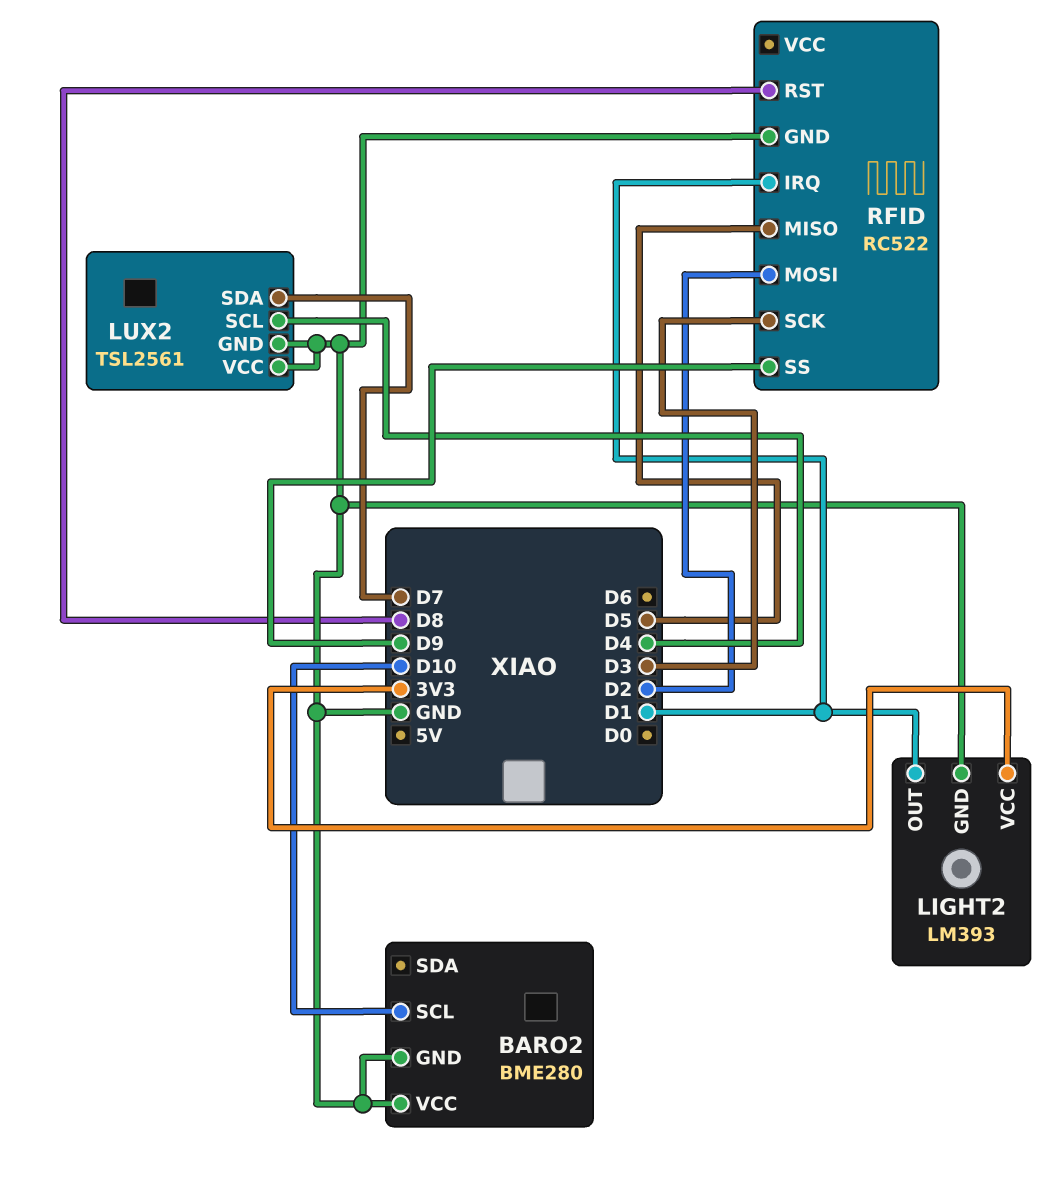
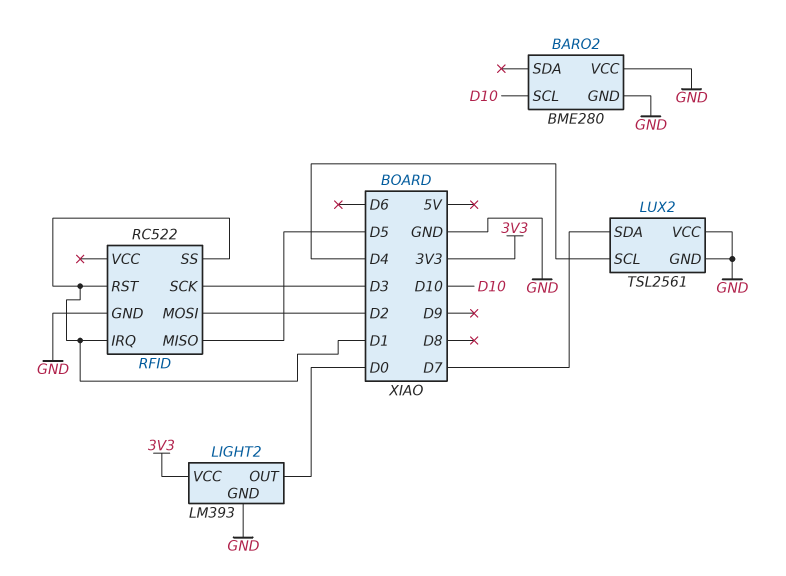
LIGHT2 pin OUT: D1 -> D0
RFID pin RST: D8 -> D1
RFID pin SS: D9 -> D1

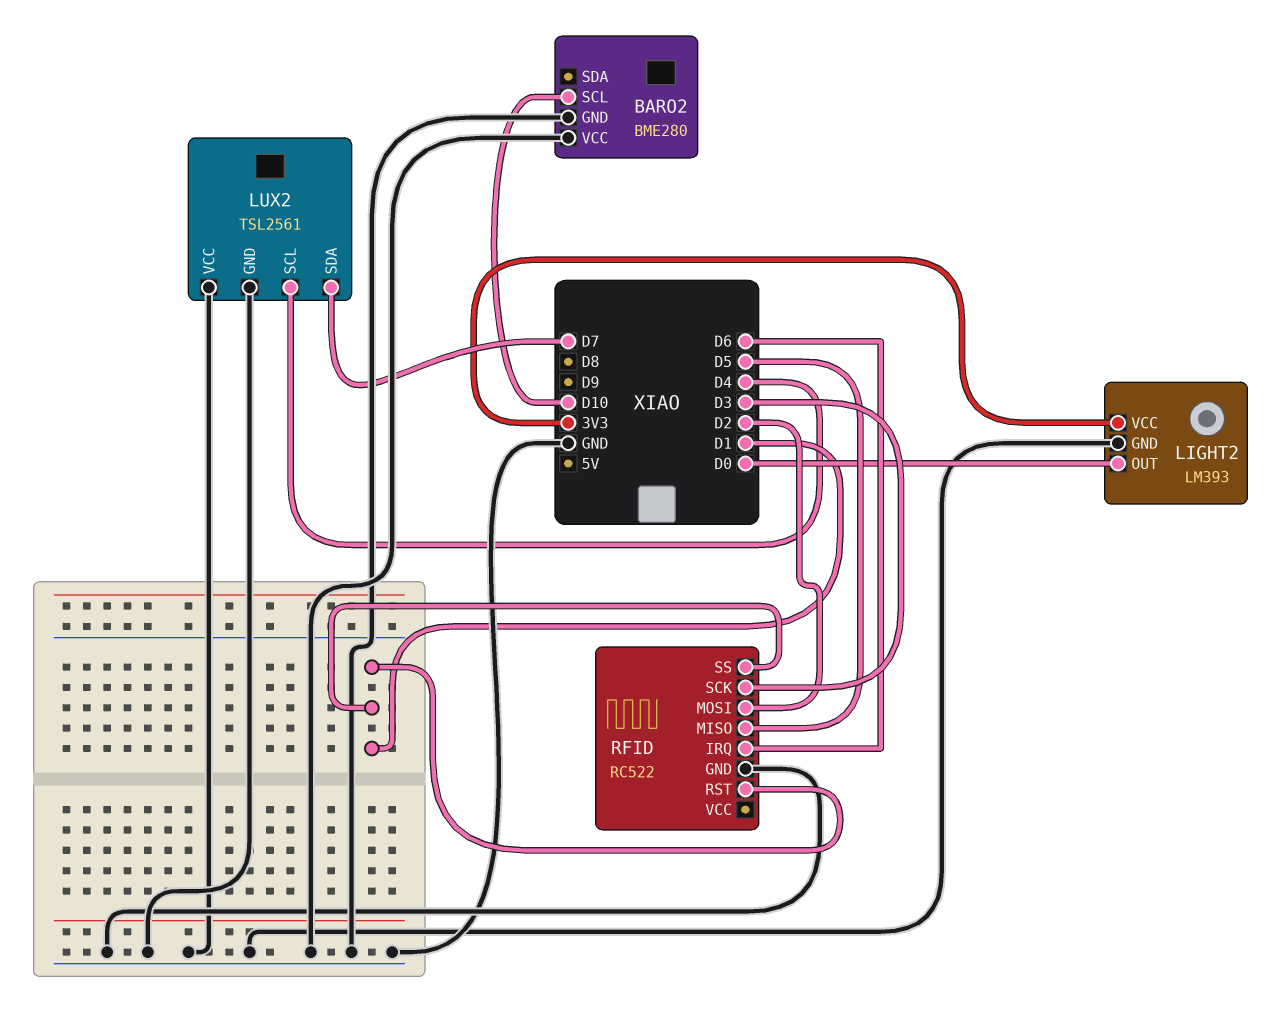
RFID pin IRQ: D1 -> D6

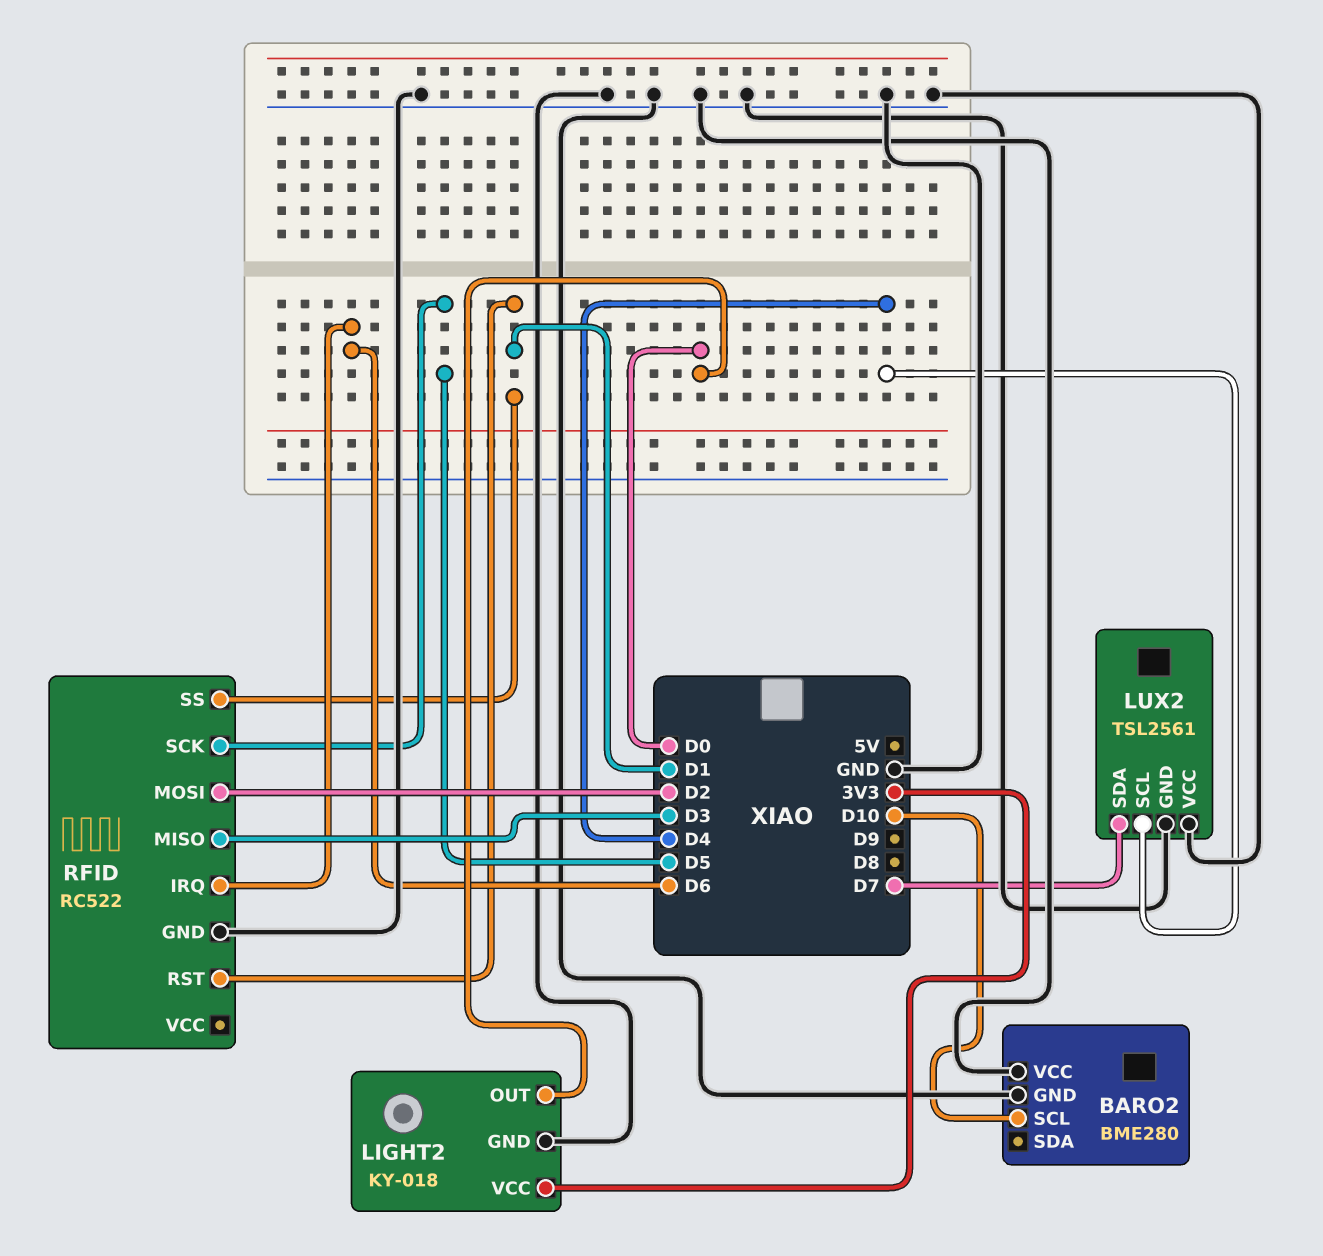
LIGHT2: LM393 -> KY-018
RFID pin MISO: D5 -> D3
RFID pin SCK: D3 -> D5

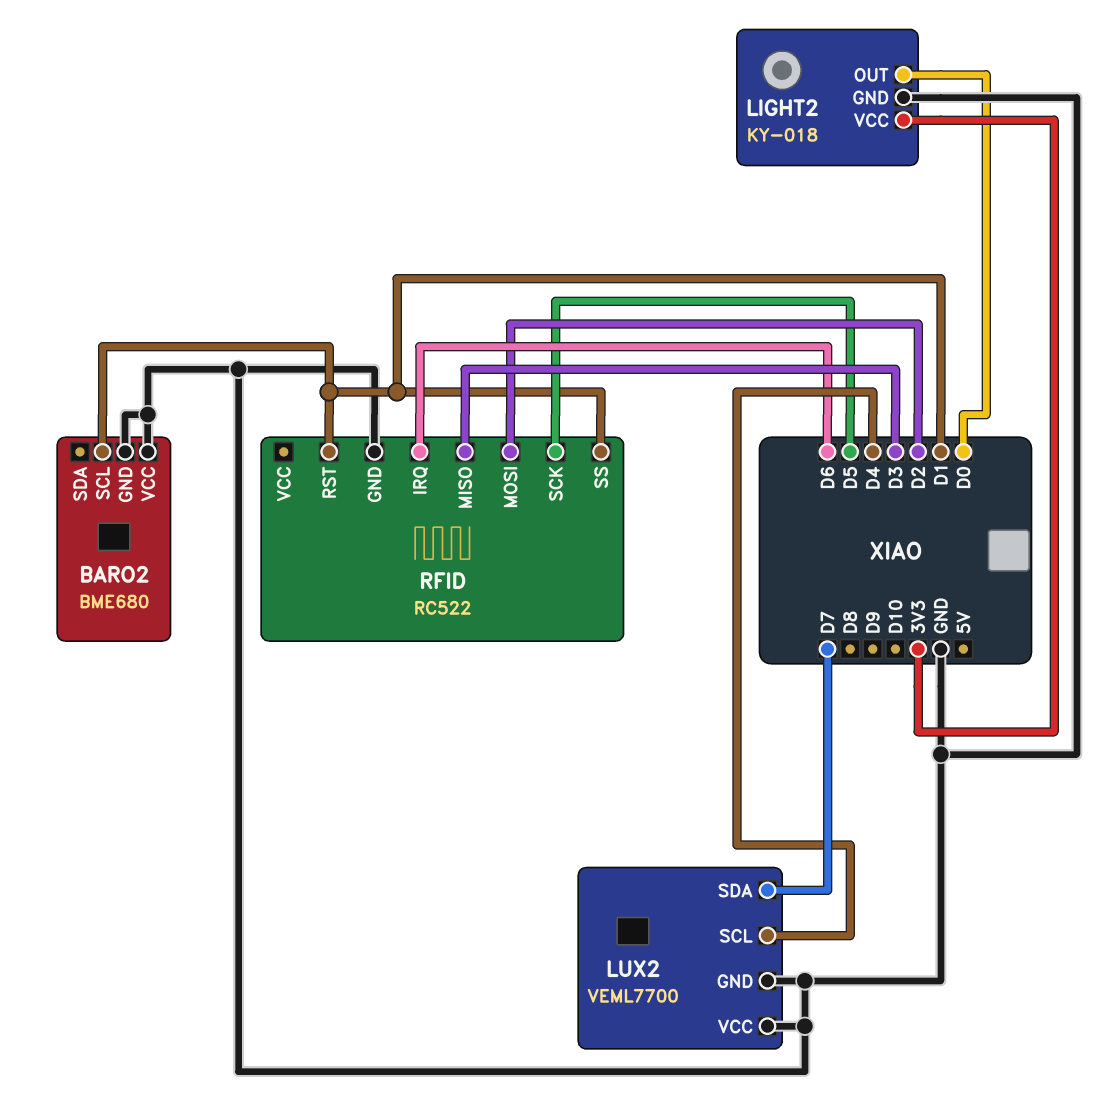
BARO2: BME280 -> BME680
BARO2 pin SCL: D10 -> D1
LUX2: TSL2561 -> VEML7700

